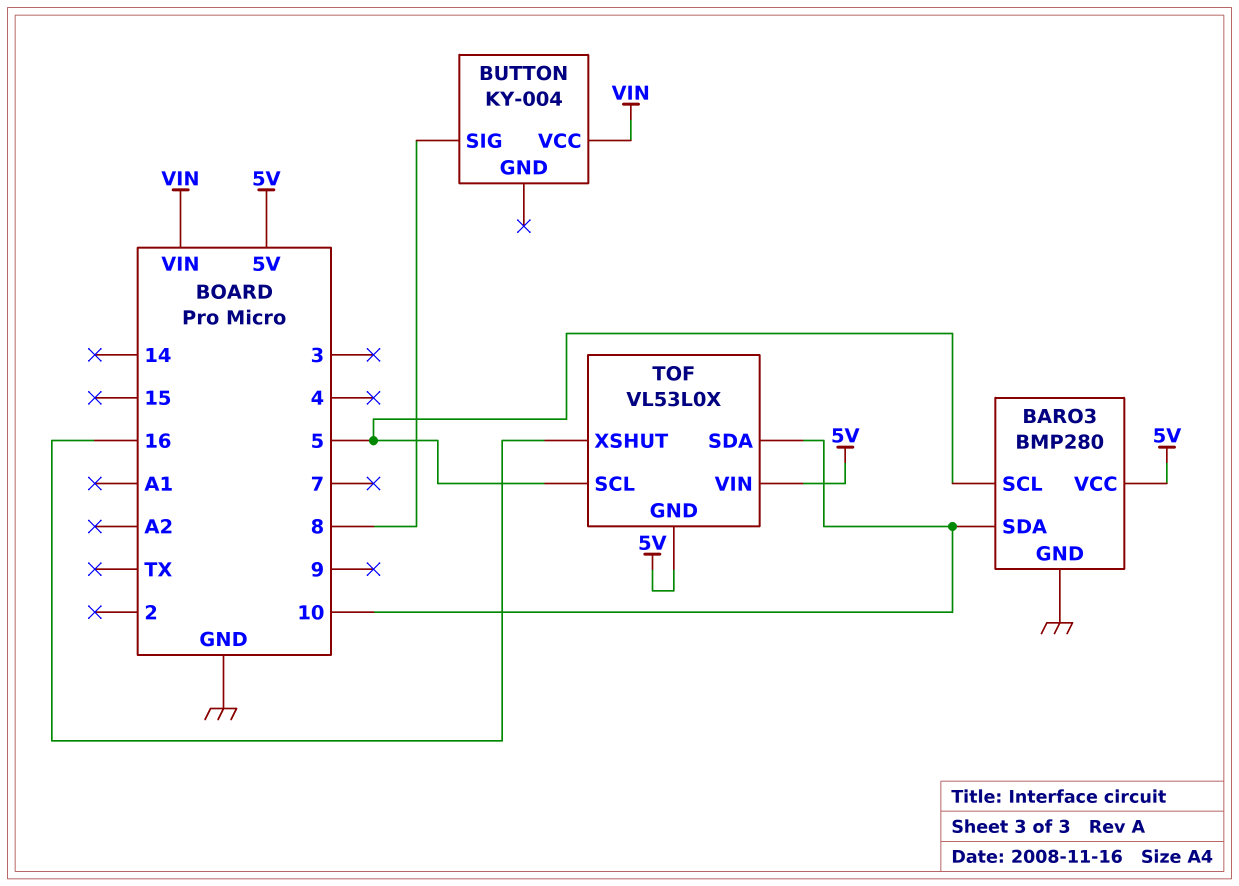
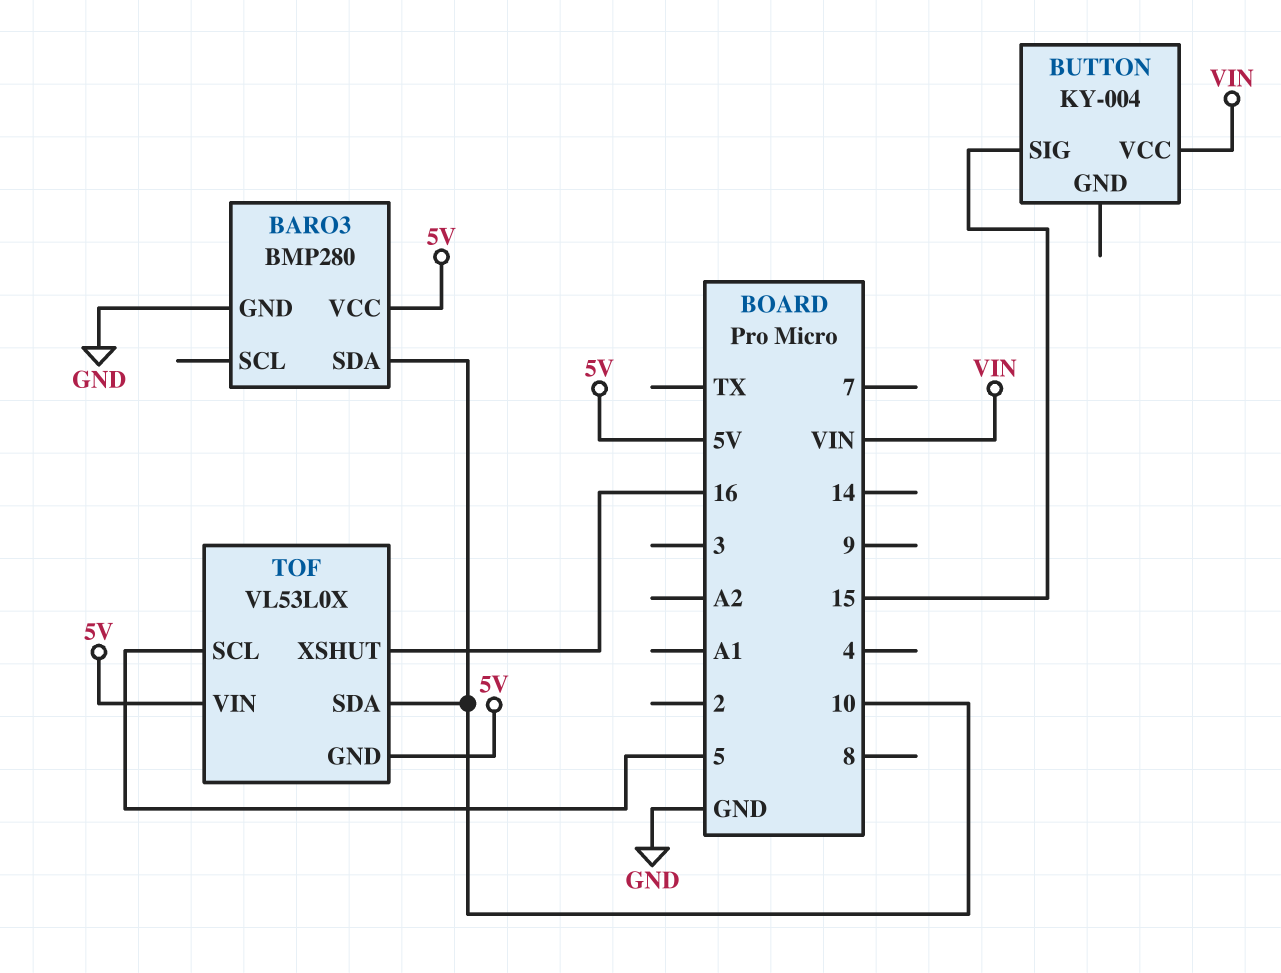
BARO3 pin SCL: 5 -> none
BUTTON pin SIG: 8 -> 15

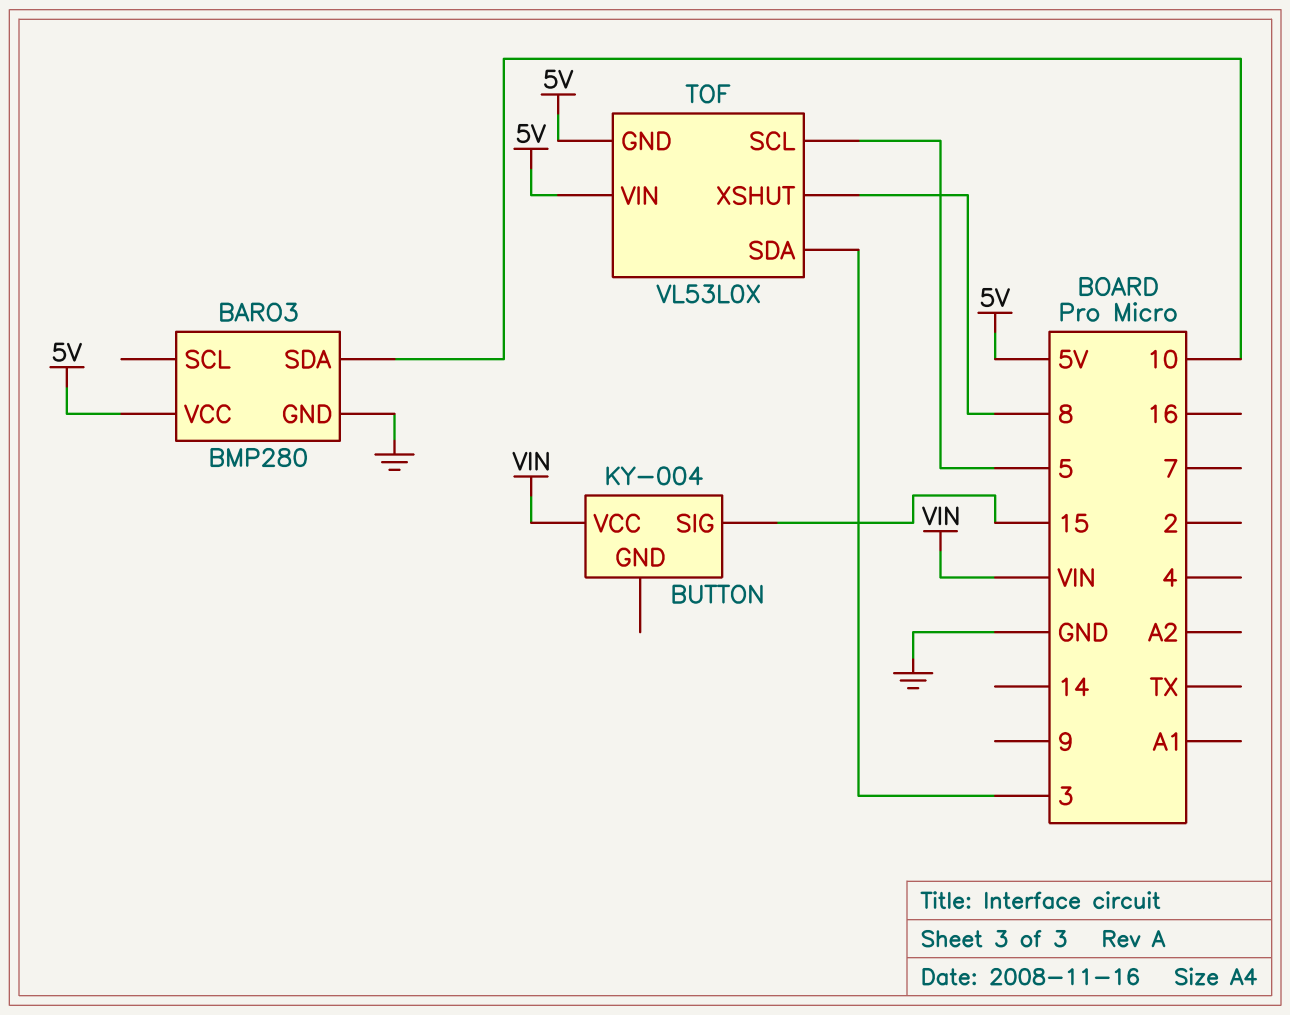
TOF pin SDA: 10 -> 3
TOF pin XSHUT: 16 -> 8

